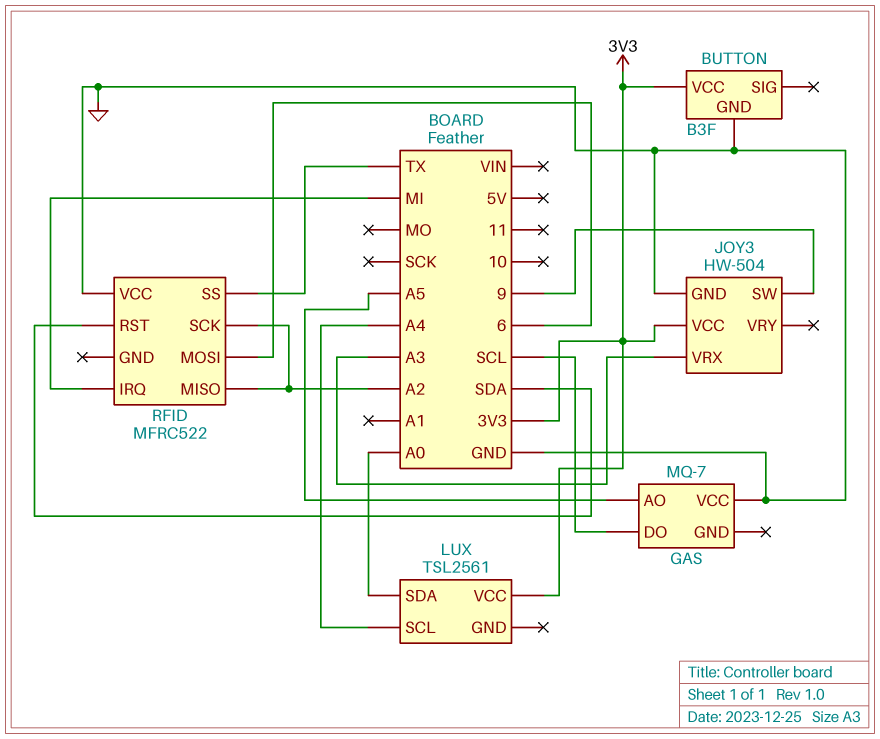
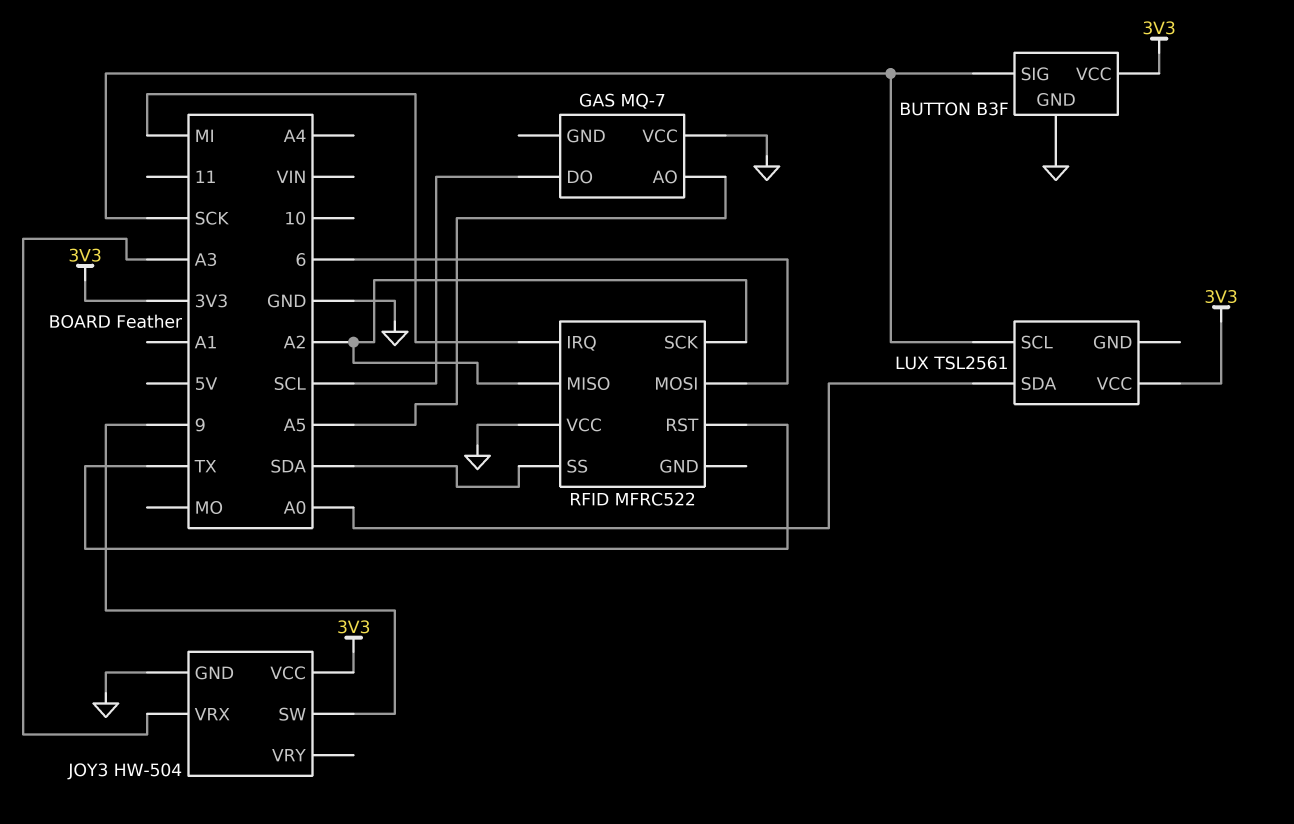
BUTTON pin SIG: none -> SCK
LUX pin SCL: A4 -> SCK
RFID pin RST: SDA -> TX
RFID pin SS: TX -> SDA

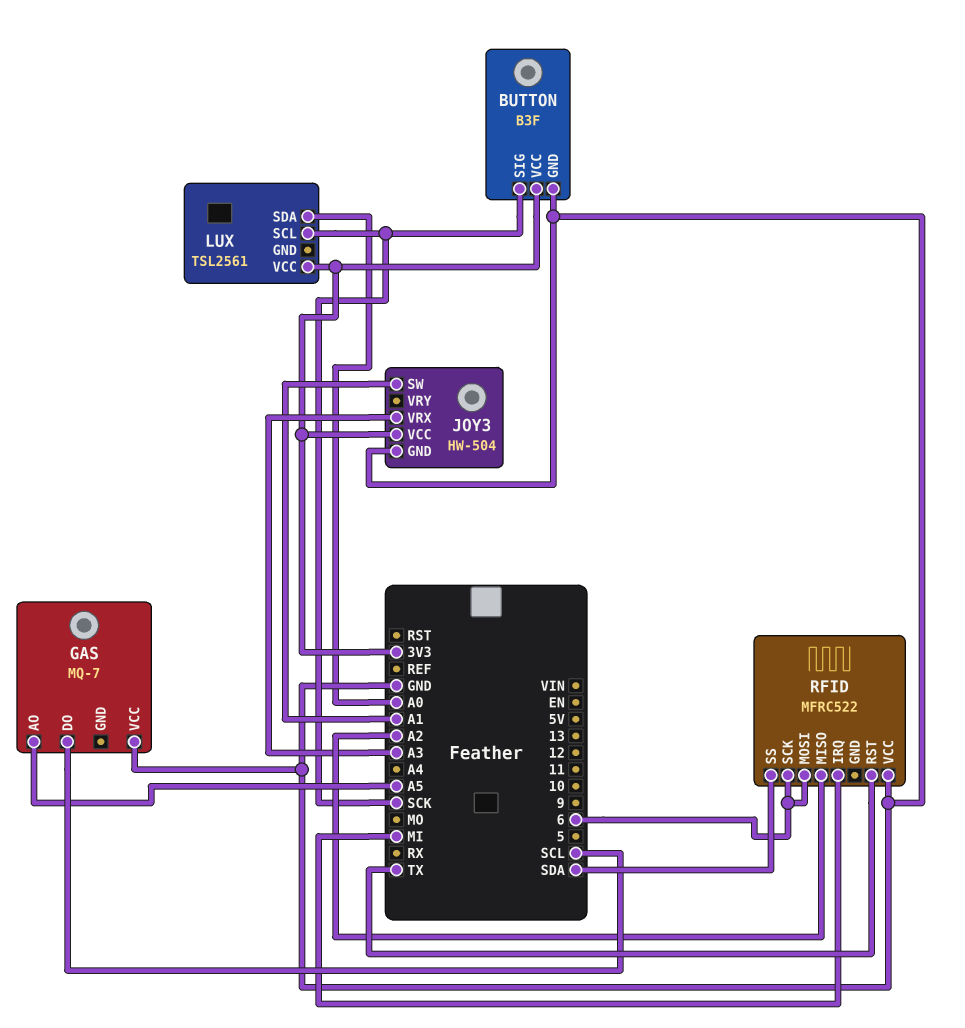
JOY3 pin SW: 9 -> A1
RFID pin SCK: A2 -> 6

